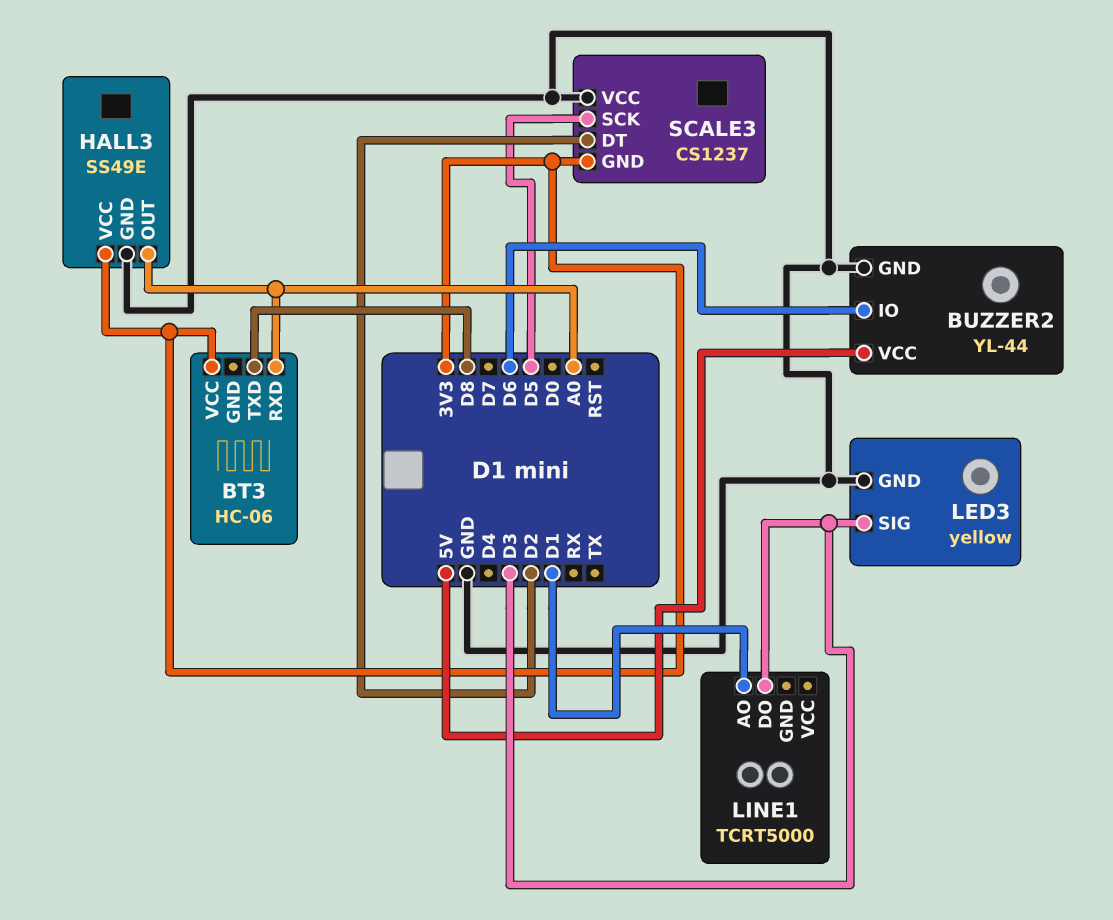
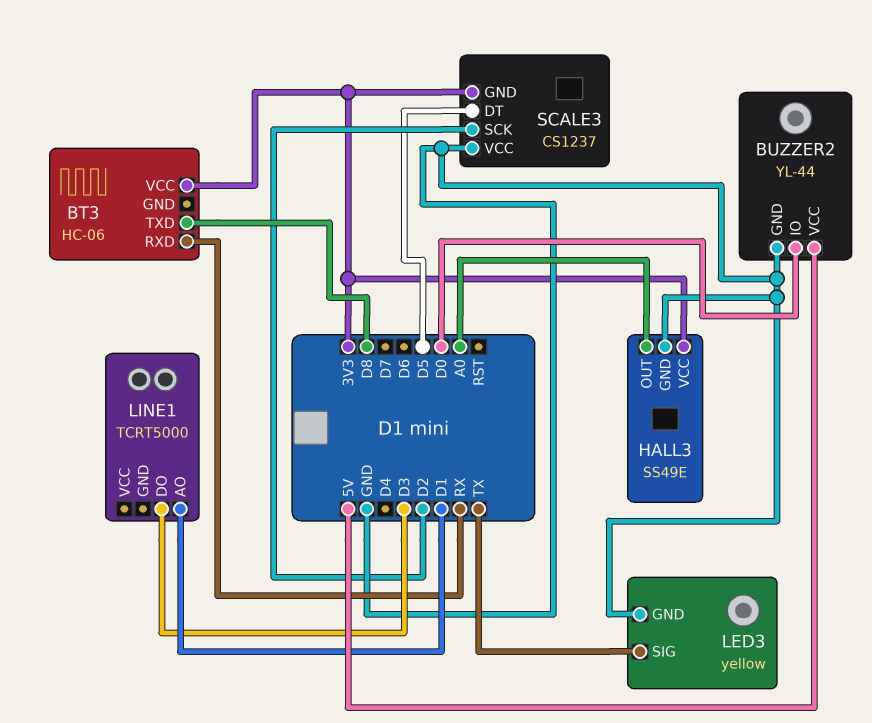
BT3 pin RXD: A0 -> RX
BUZZER2 pin IO: D6 -> D0
LED3 pin SIG: D3 -> TX
SCALE3 pin DT: D2 -> D5
SCALE3 pin SCK: D5 -> D2

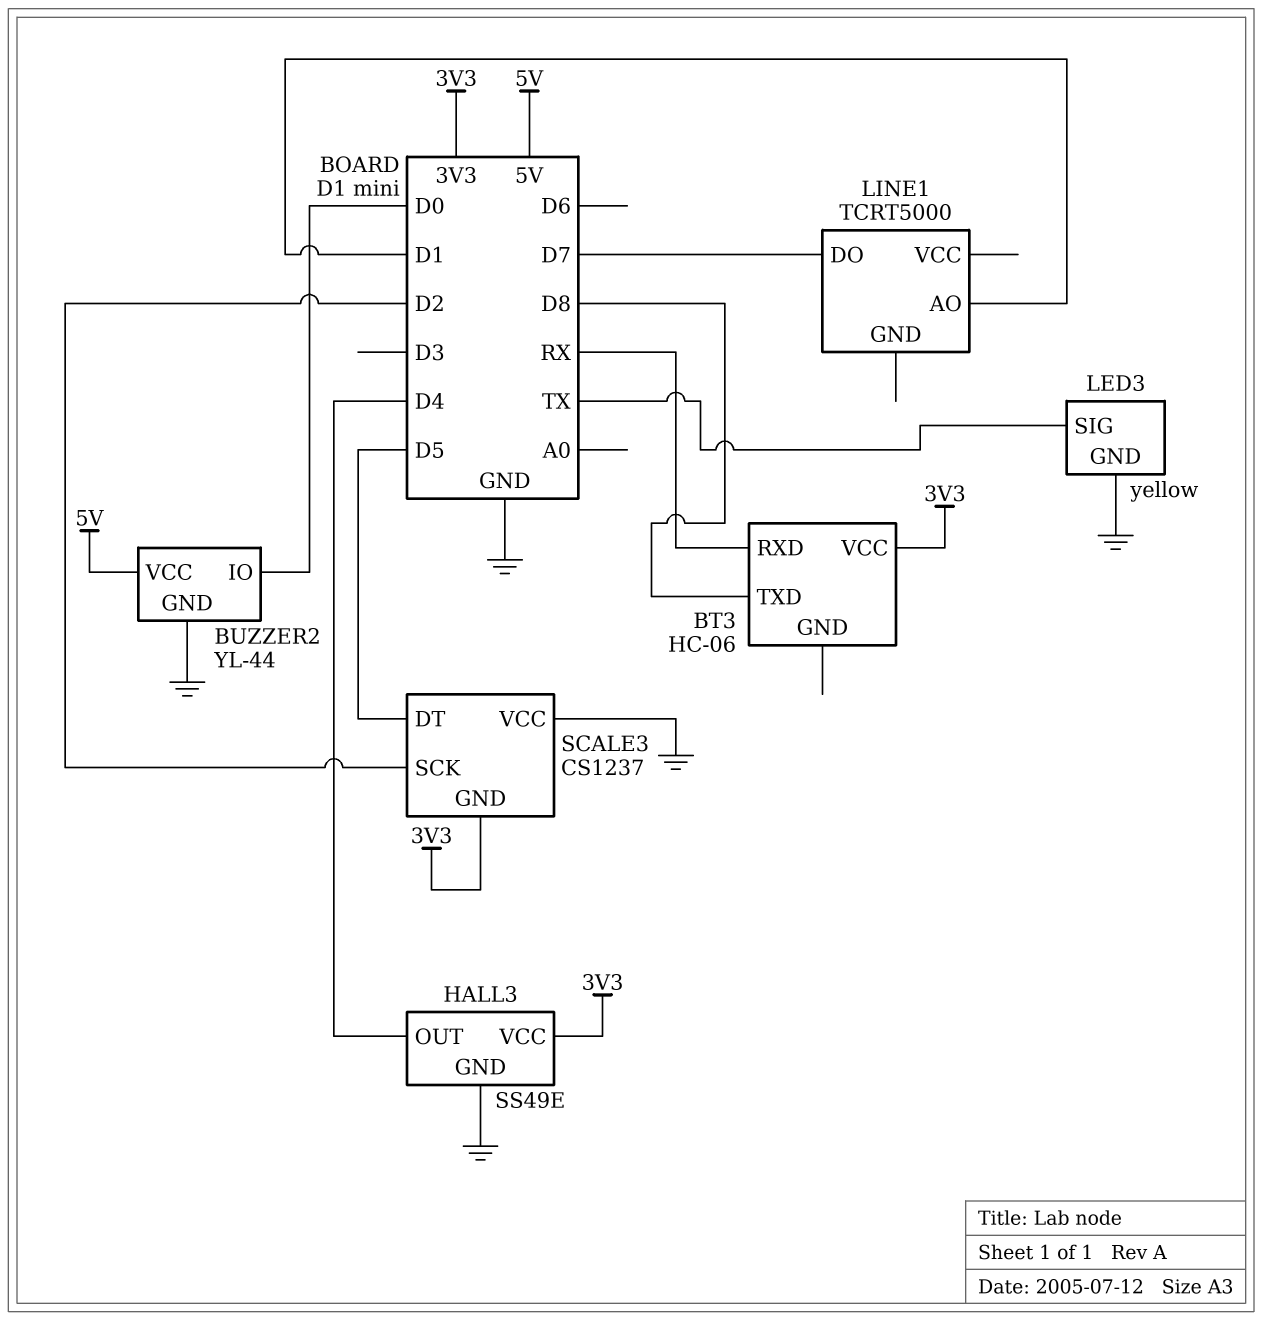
HALL3 pin OUT: A0 -> D4
LINE1 pin DO: D3 -> D7

